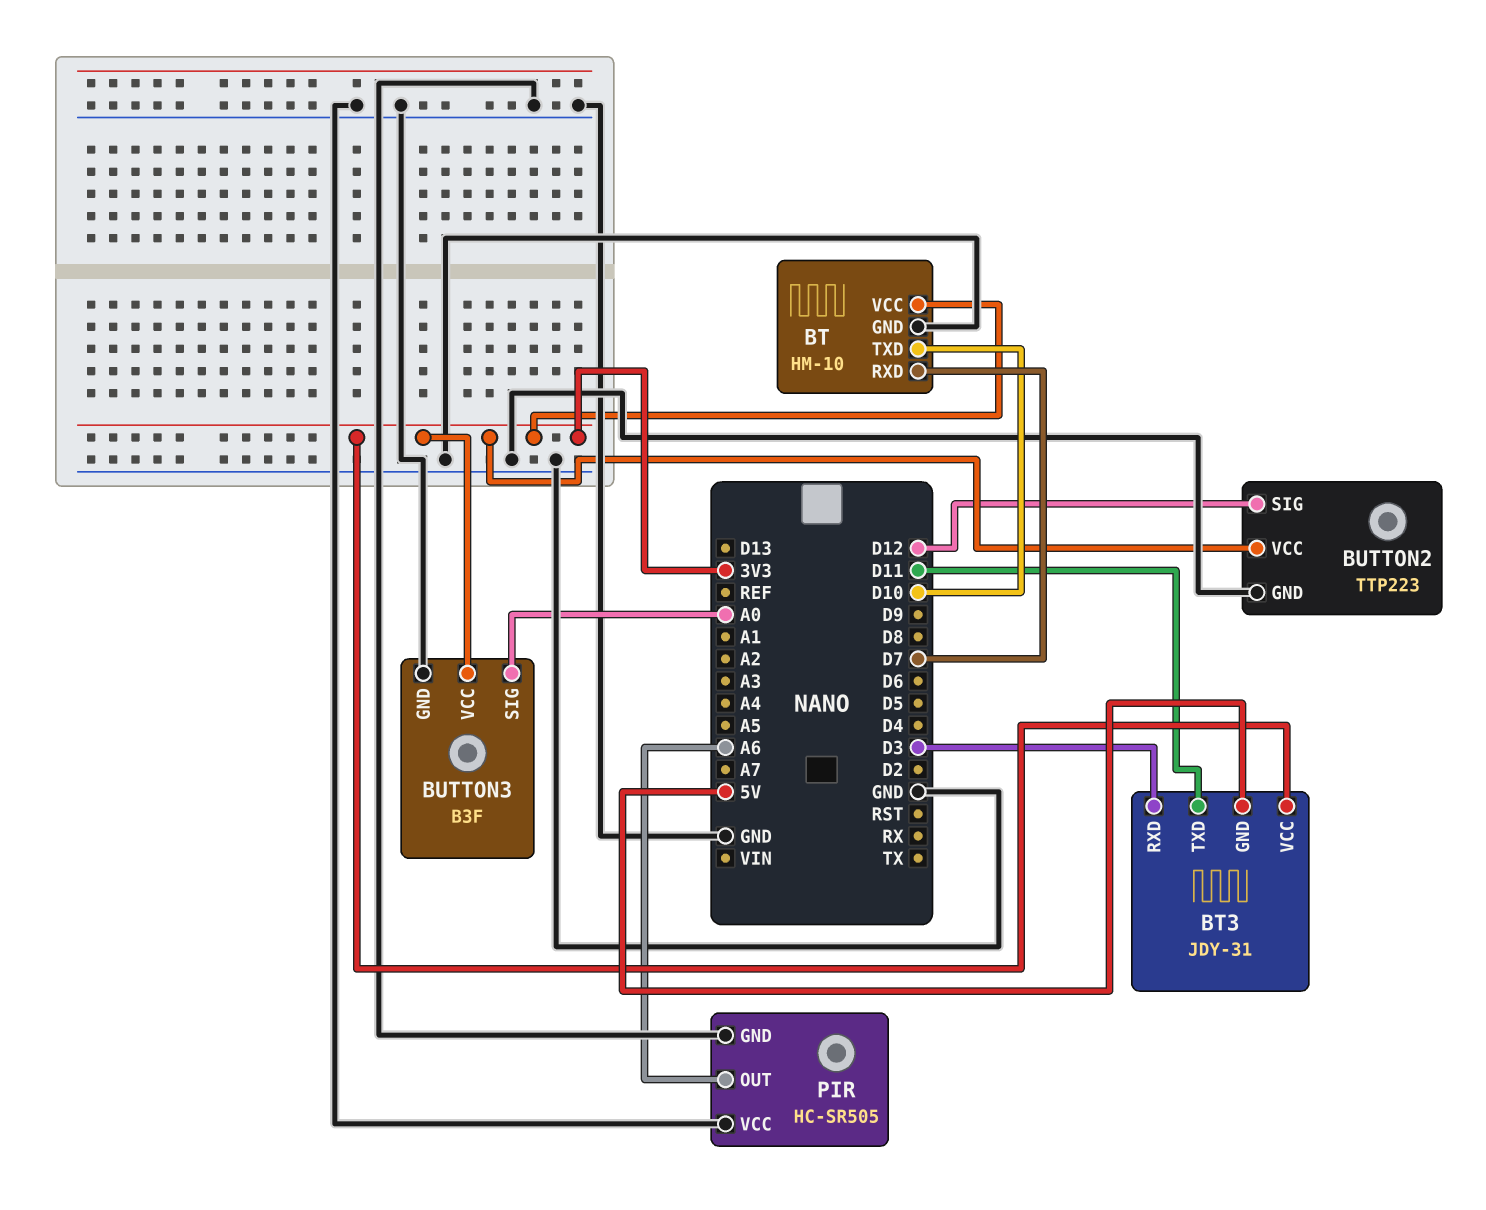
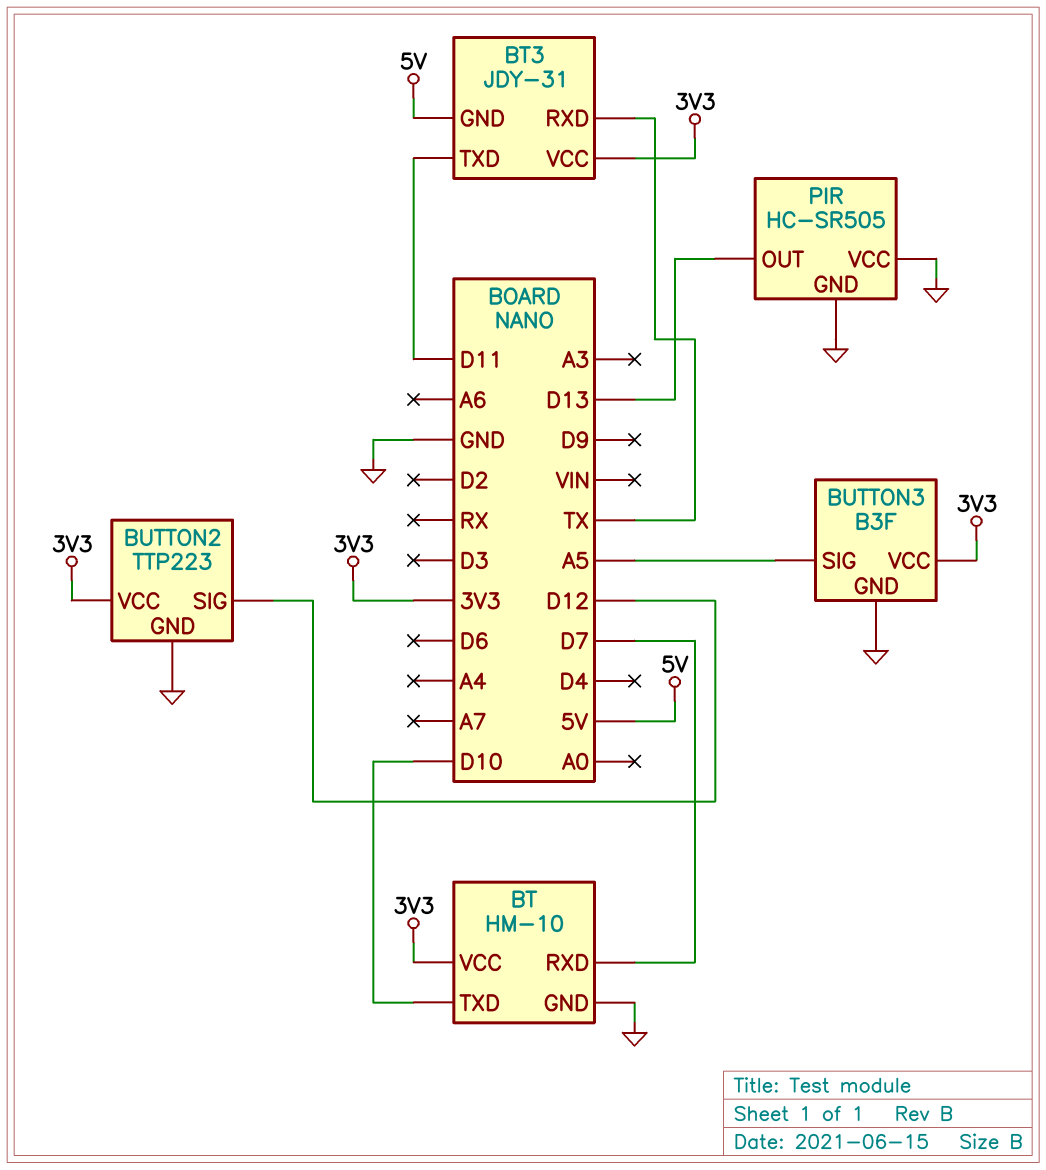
BT3 pin RXD: D3 -> TX
BUTTON3 pin SIG: A0 -> A5
PIR pin OUT: A6 -> D13

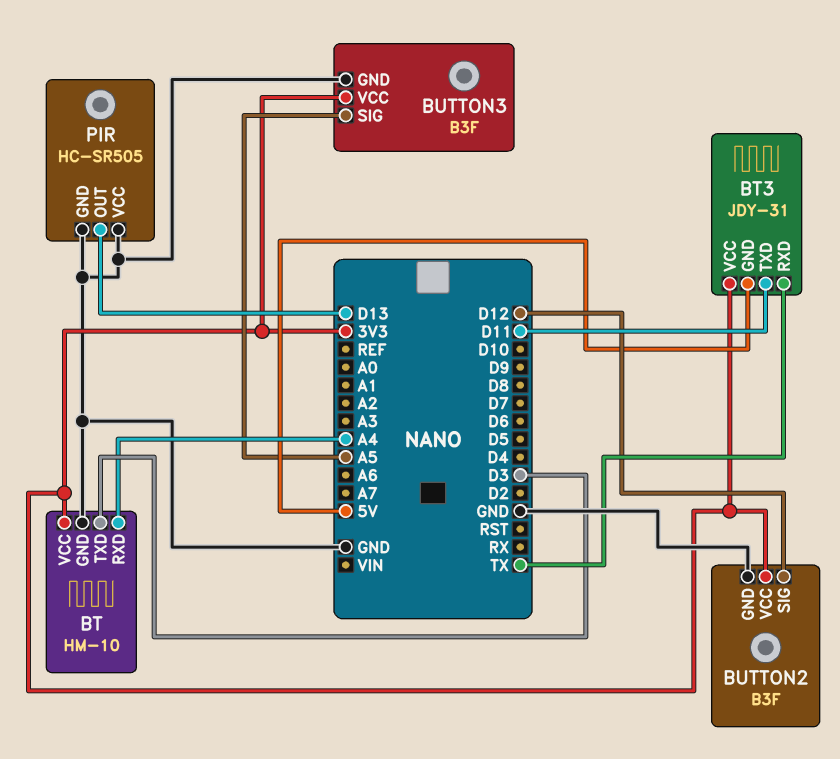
BT pin RXD: D7 -> A4
BT pin TXD: D10 -> D3
BUTTON2: TTP223 -> B3F

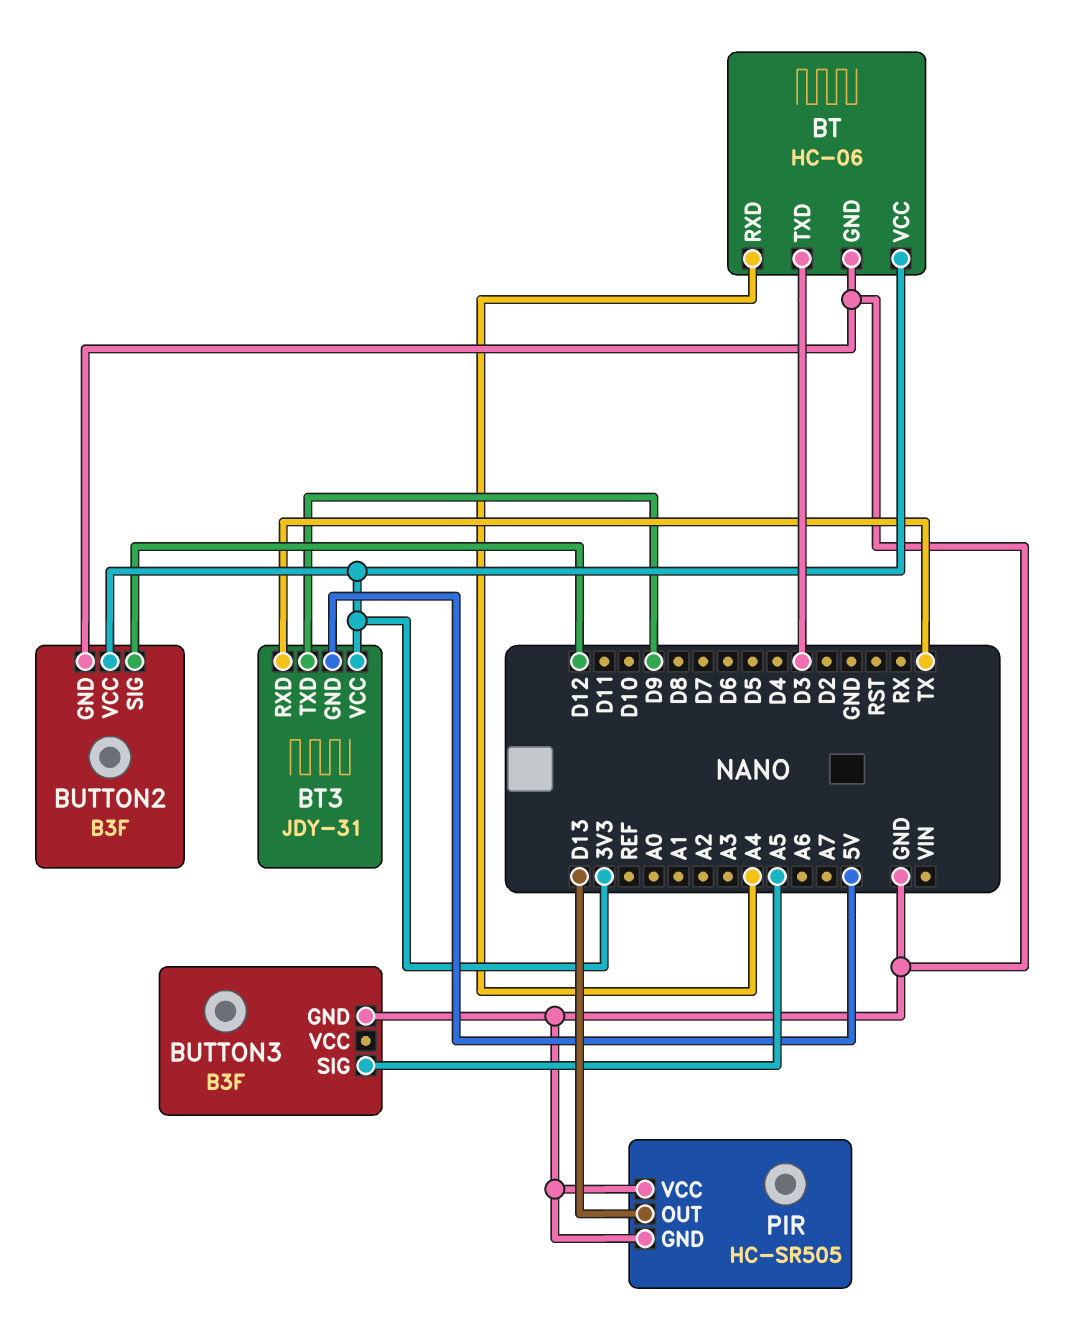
BT: HM-10 -> HC-06
BT3 pin TXD: D11 -> D9
BUTTON3 pin VCC: 3V3 -> none

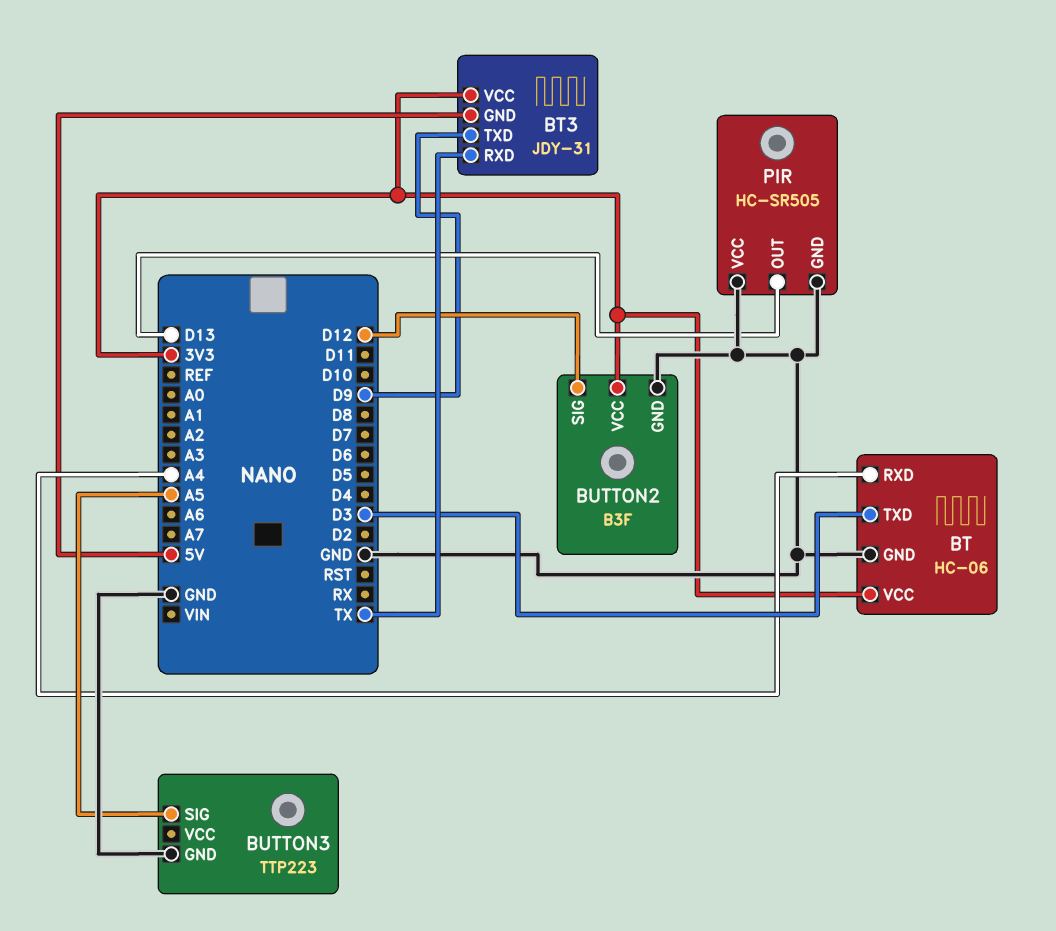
BUTTON3: B3F -> TTP223

